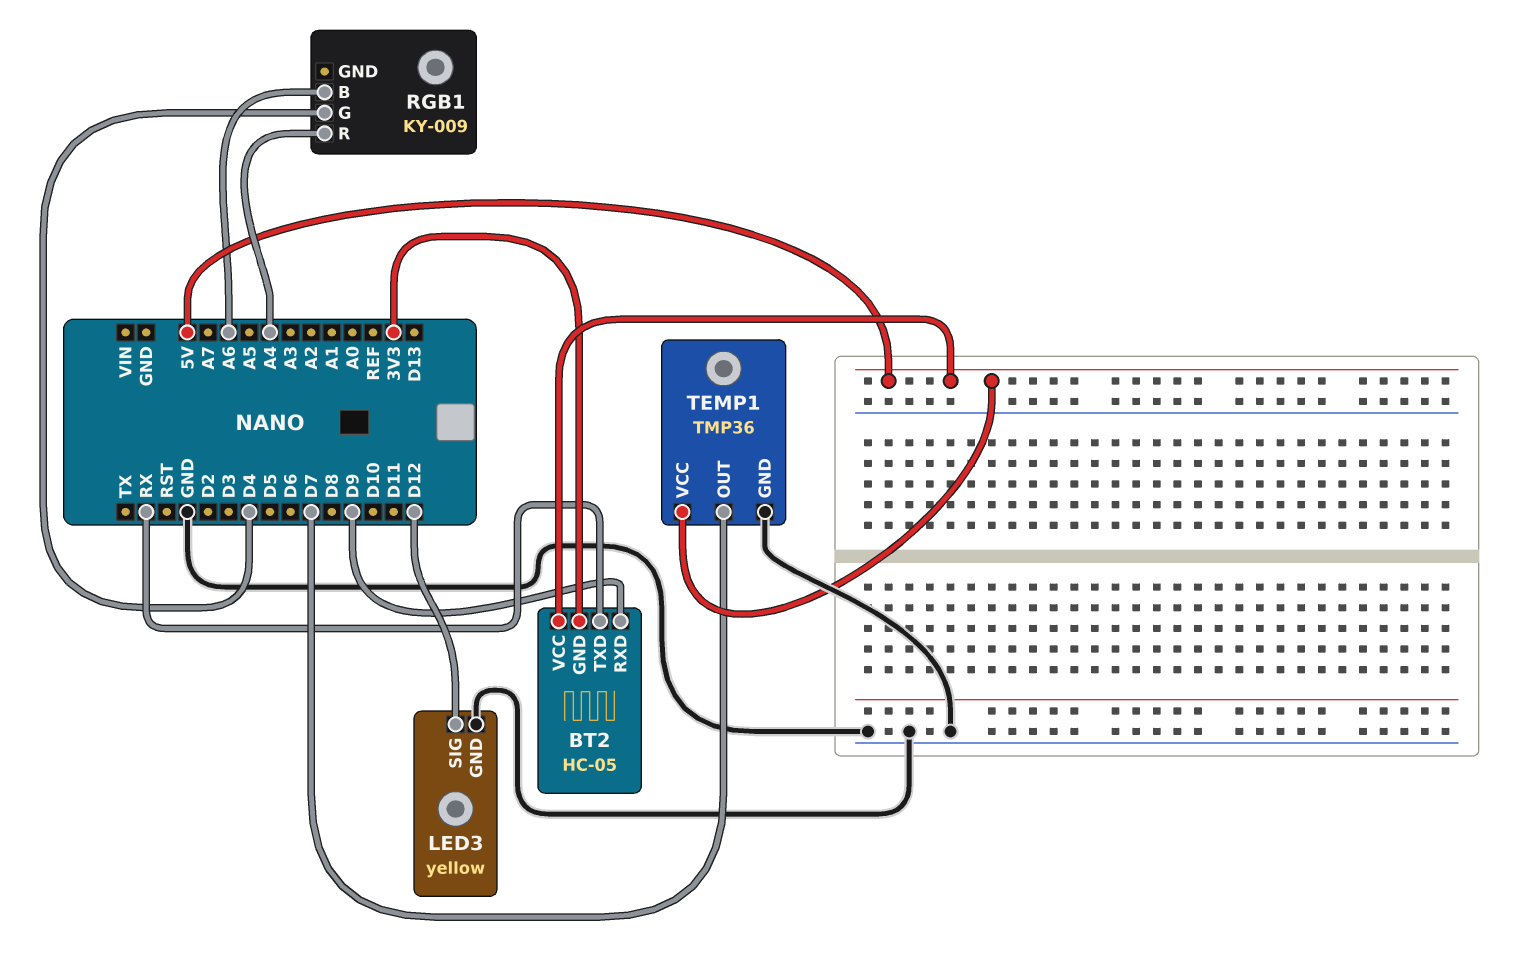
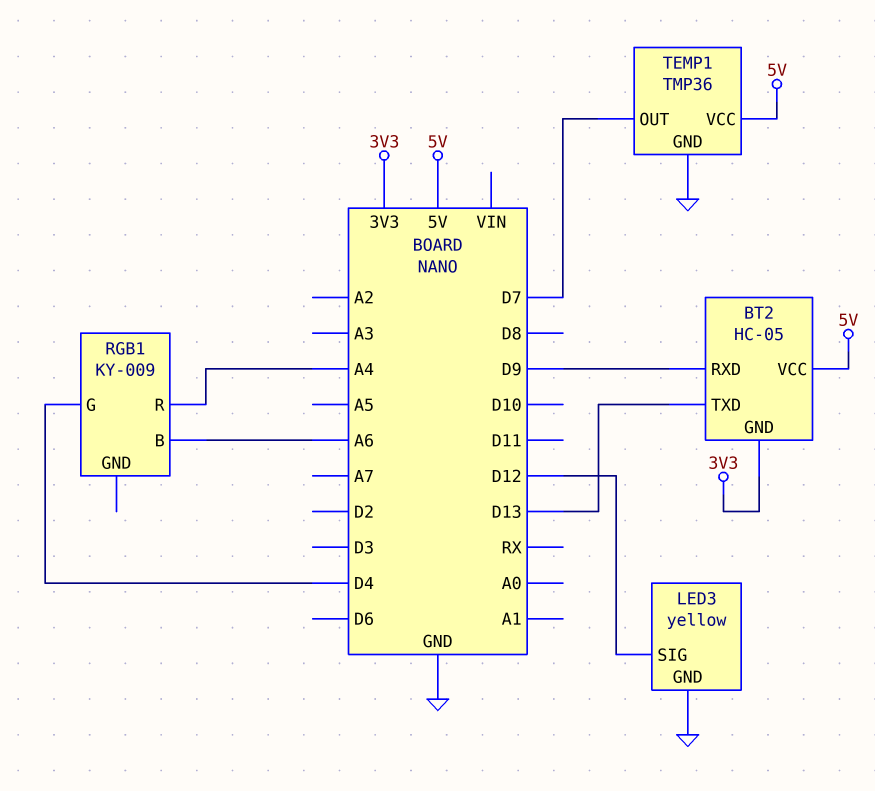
BT2 pin TXD: RX -> D13

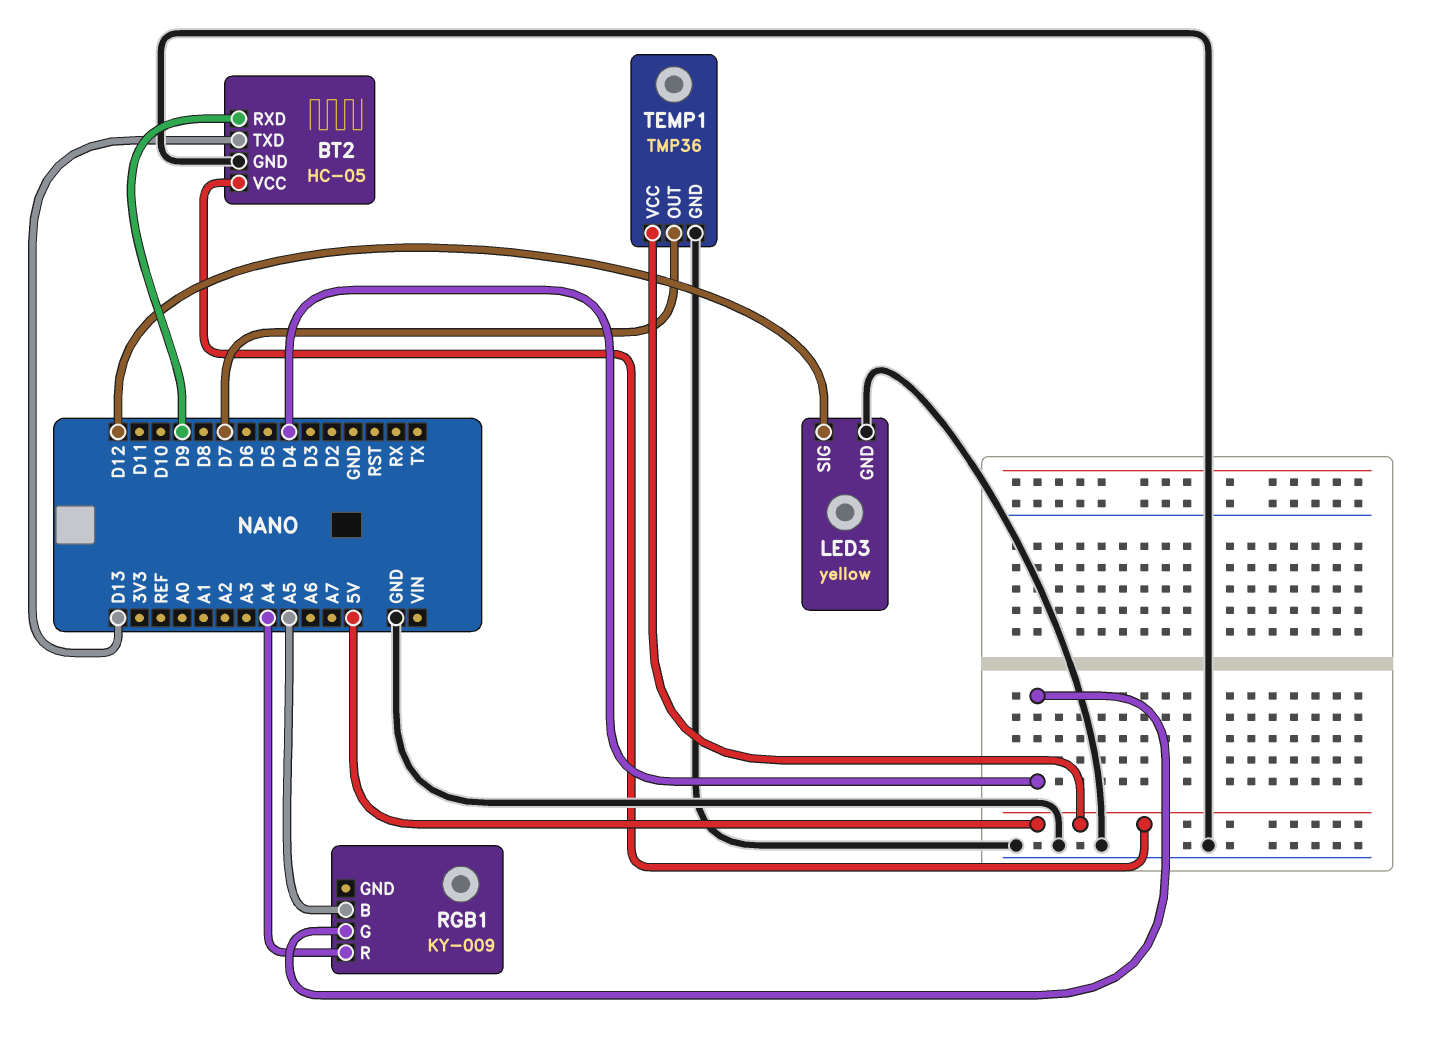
BT2 pin GND: 3V3 -> GND
RGB1 pin B: A6 -> A5

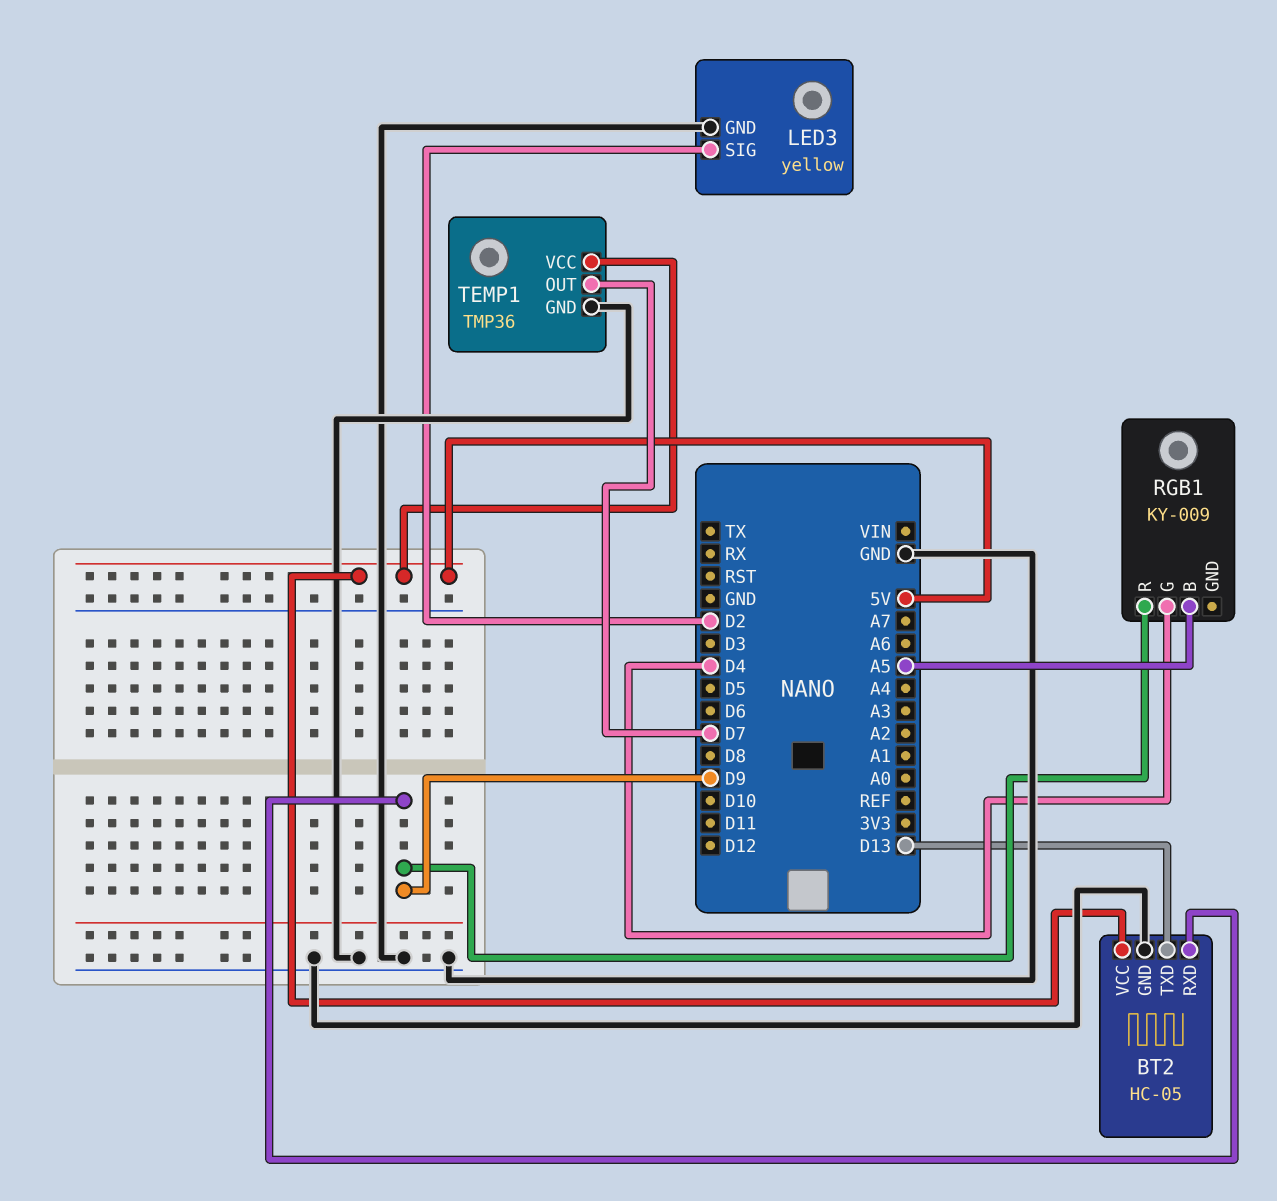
LED3 pin SIG: D12 -> D2
RGB1 pin R: A4 -> D9

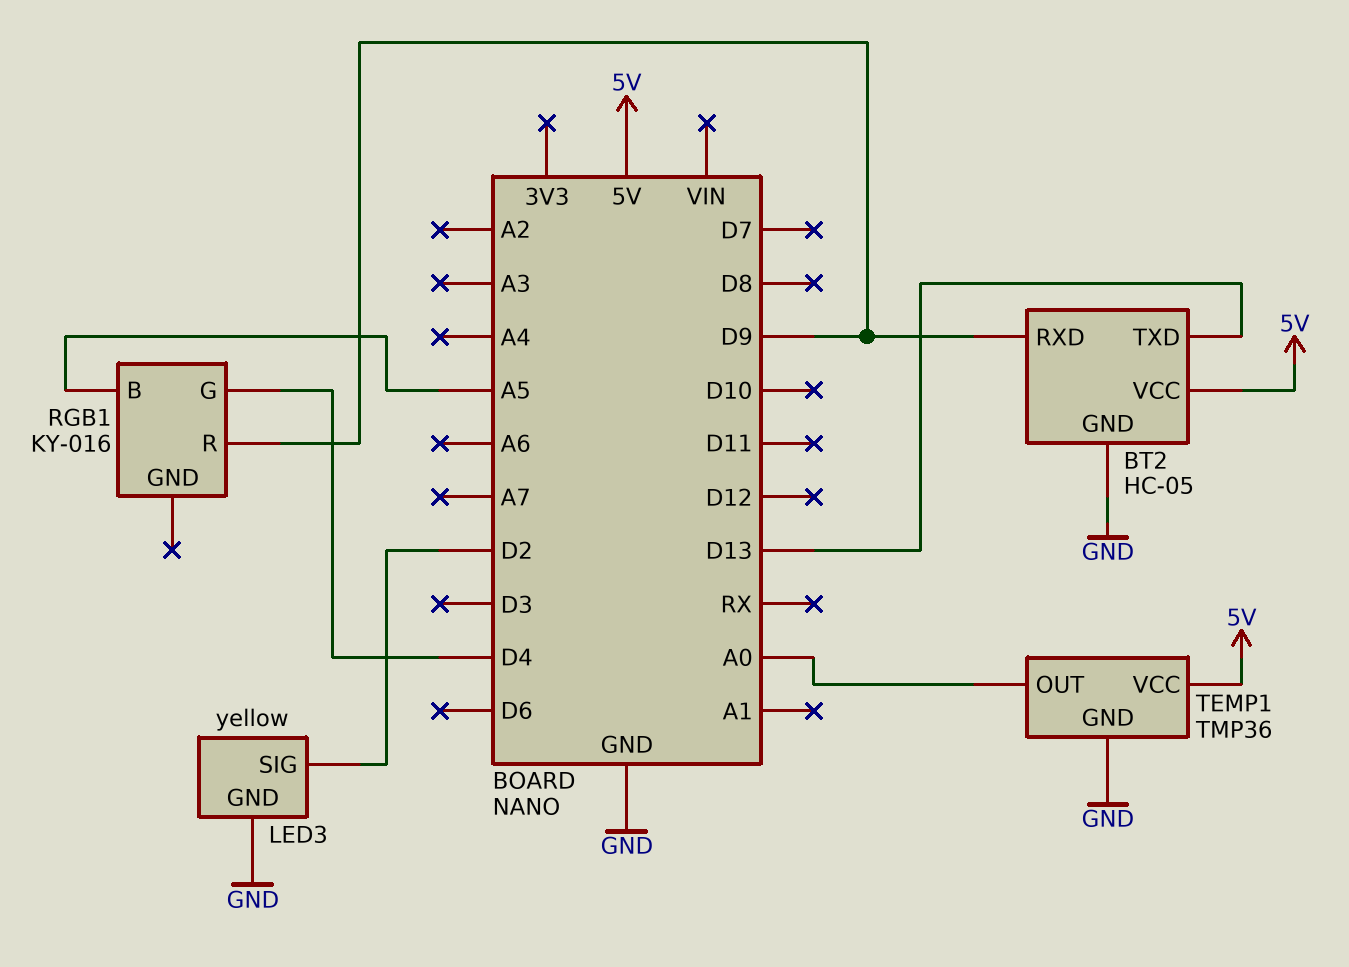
RGB1: KY-009 -> KY-016
TEMP1 pin OUT: D7 -> A0

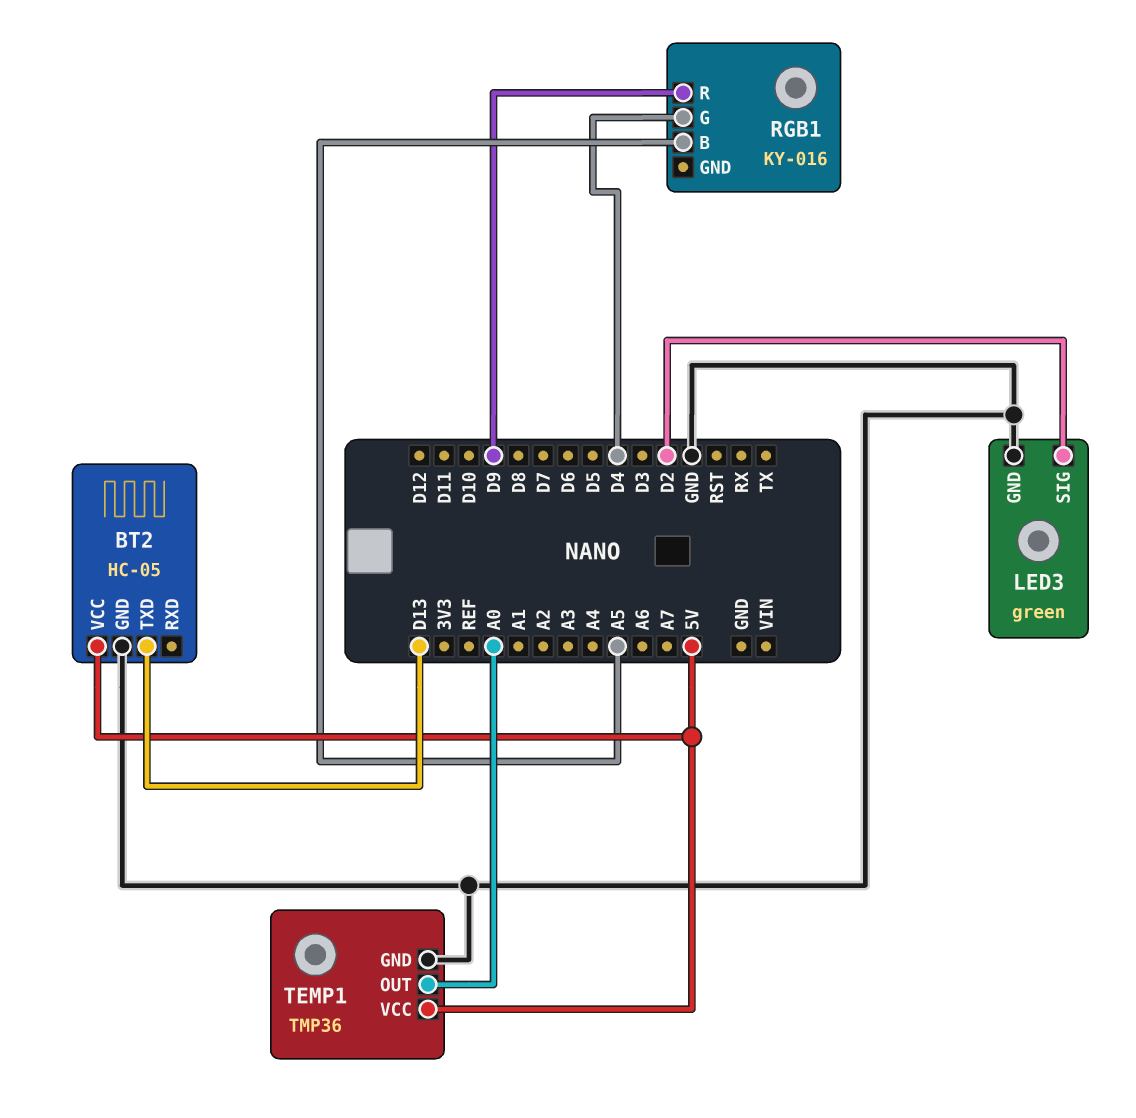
BT2 pin RXD: D9 -> none
LED3: yellow -> green

